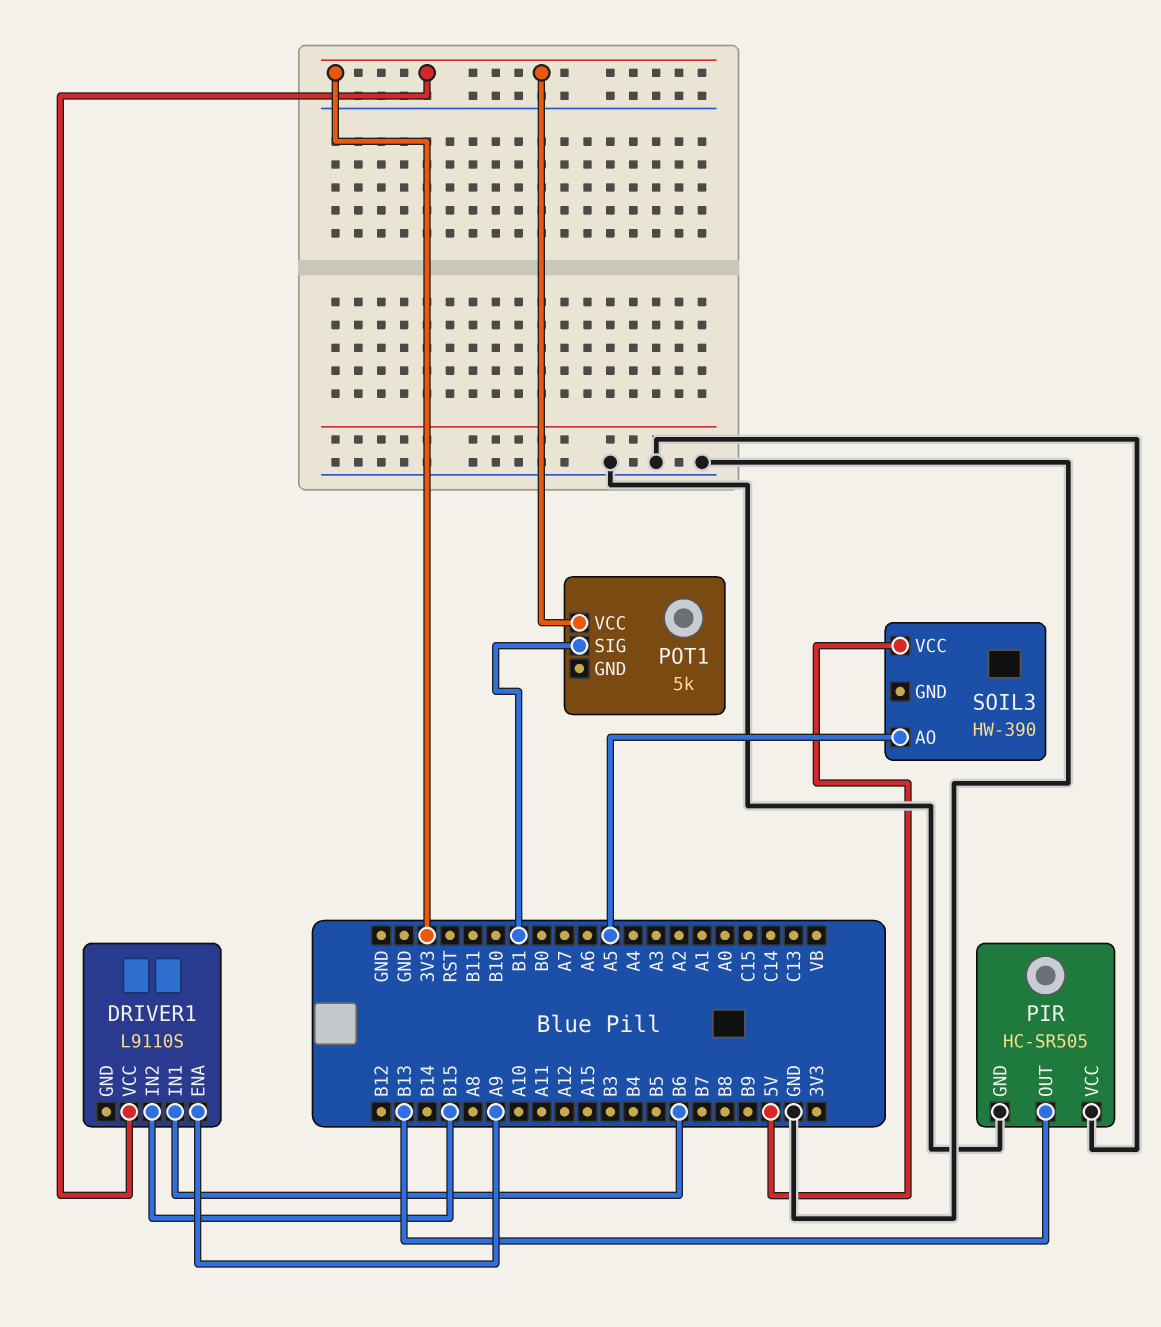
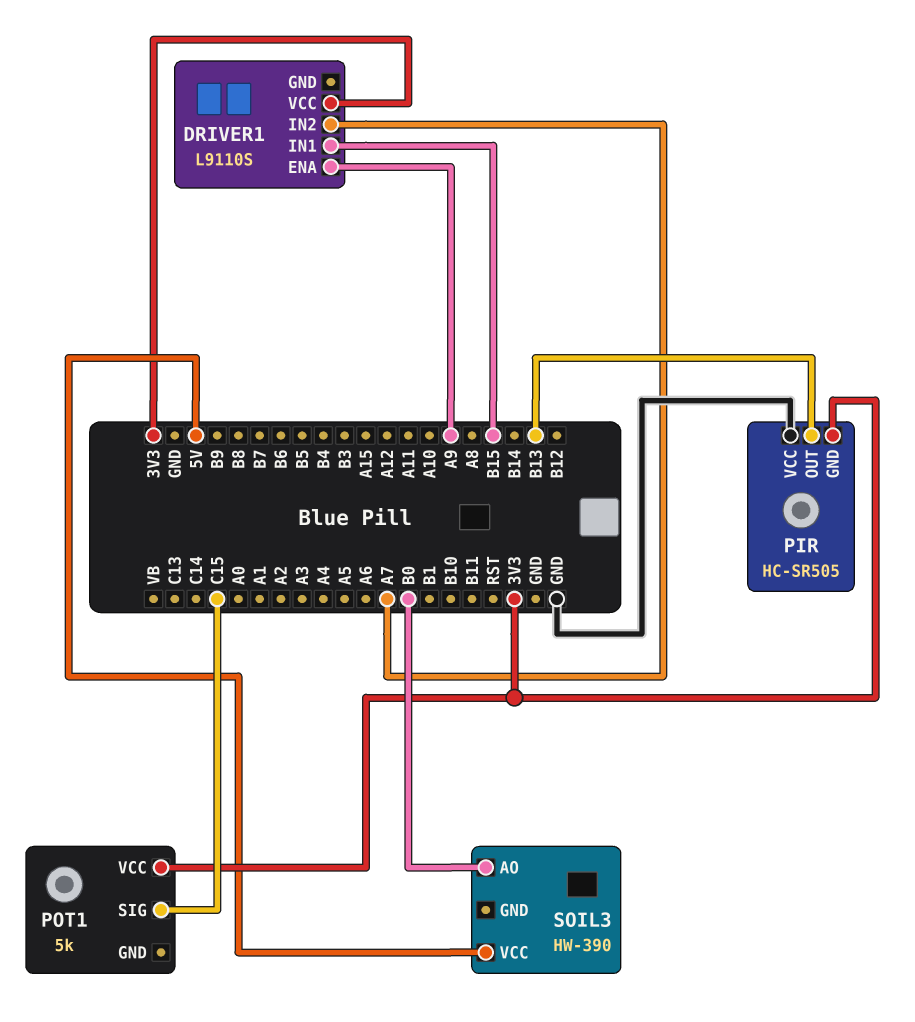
DRIVER1 pin IN1: B6 -> B15
DRIVER1 pin IN2: B15 -> A7
PIR pin GND: GND -> 3V3
POT1 pin SIG: B1 -> C15
SOIL3 pin AO: A5 -> B0

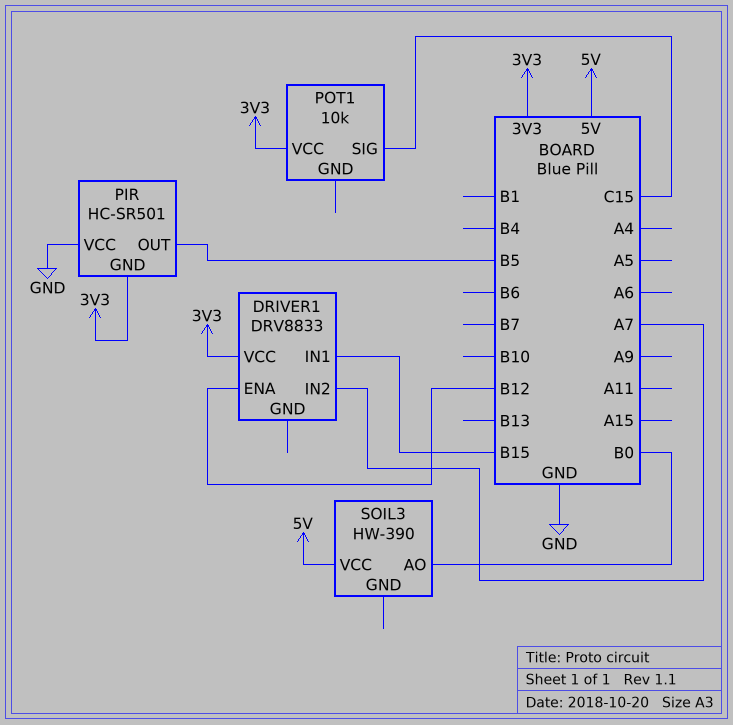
DRIVER1: L9110S -> DRV8833
DRIVER1 pin ENA: A9 -> B12
PIR: HC-SR505 -> HC-SR501
PIR pin OUT: B13 -> B5
POT1: 5k -> 10k

